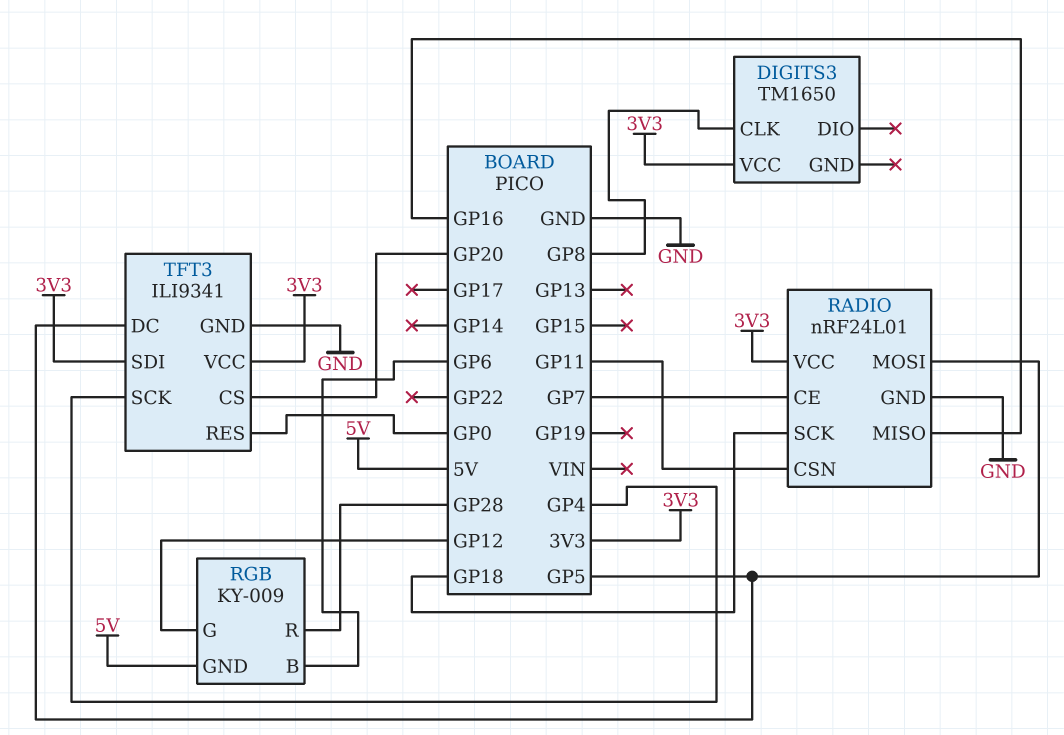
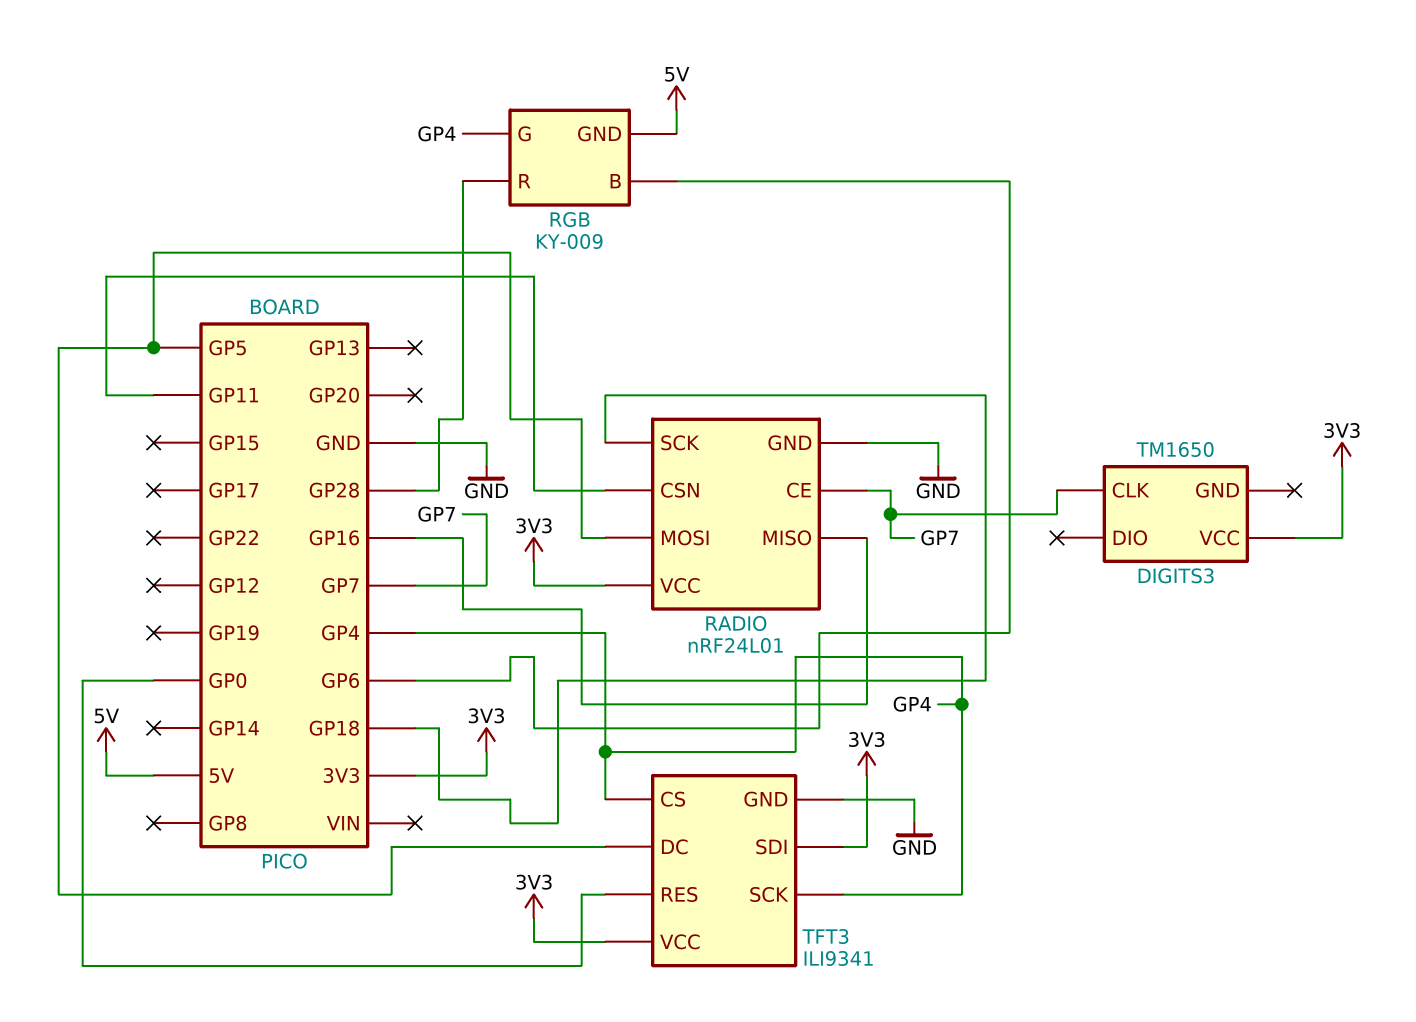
DIGITS3 pin CLK: GP8 -> GP7
RGB pin G: GP12 -> GP4
TFT3 pin CS: GP20 -> GP4

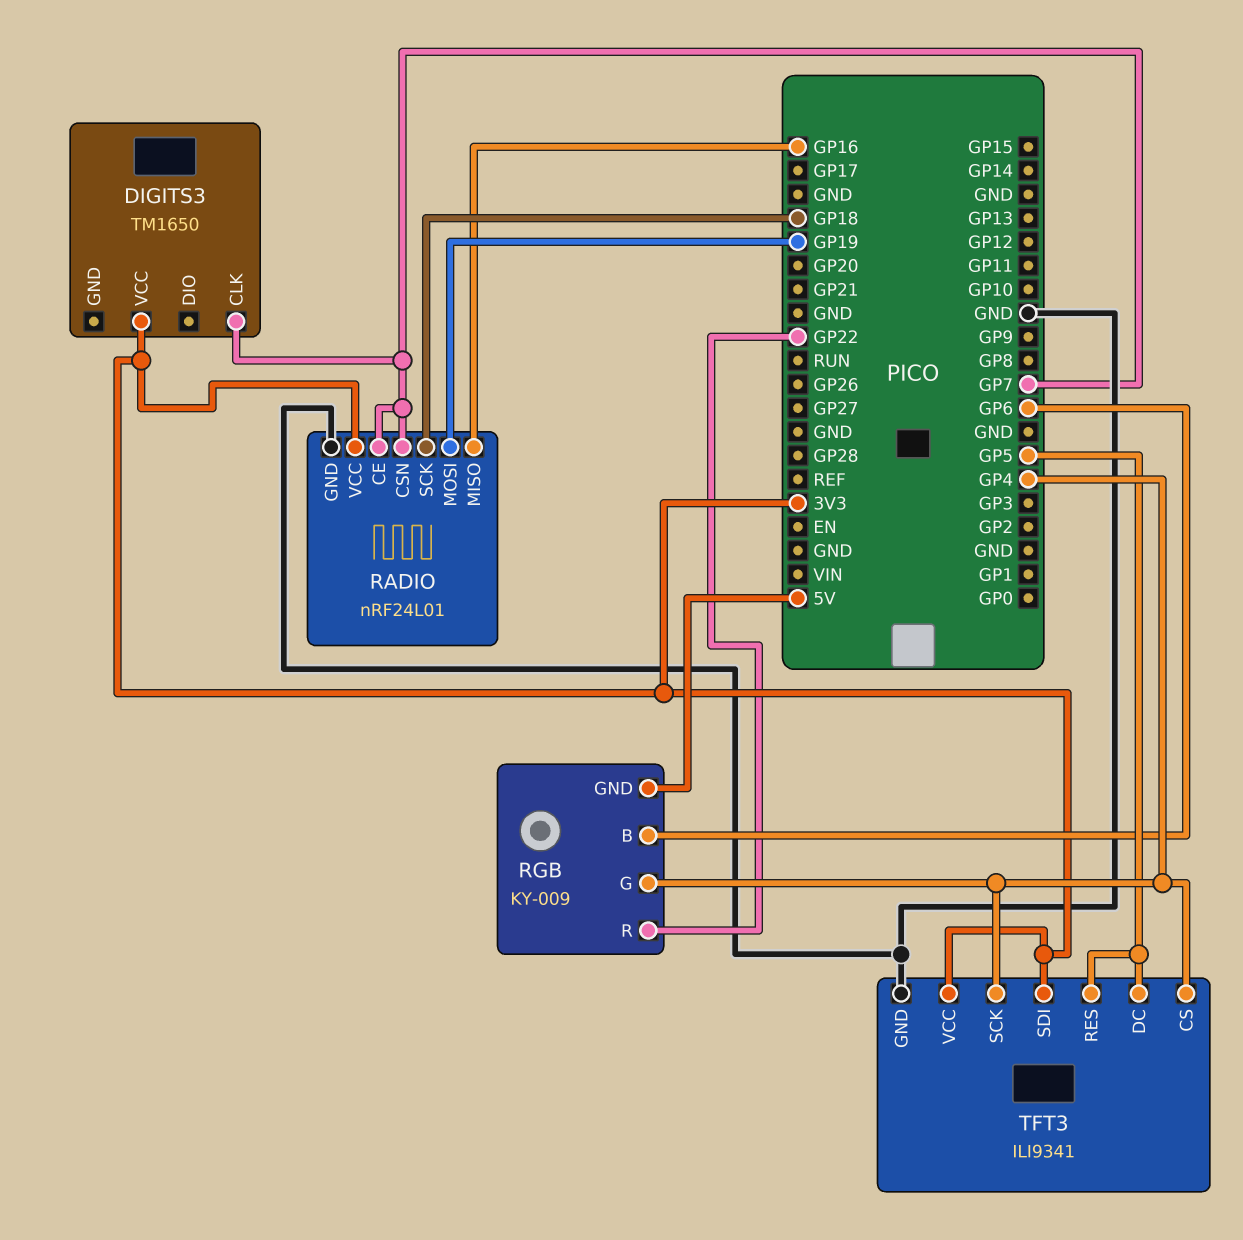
RADIO pin CSN: GP11 -> GP7
RADIO pin MOSI: GP5 -> GP19
RGB pin R: GP28 -> GP22
TFT3 pin RES: GP0 -> GP5

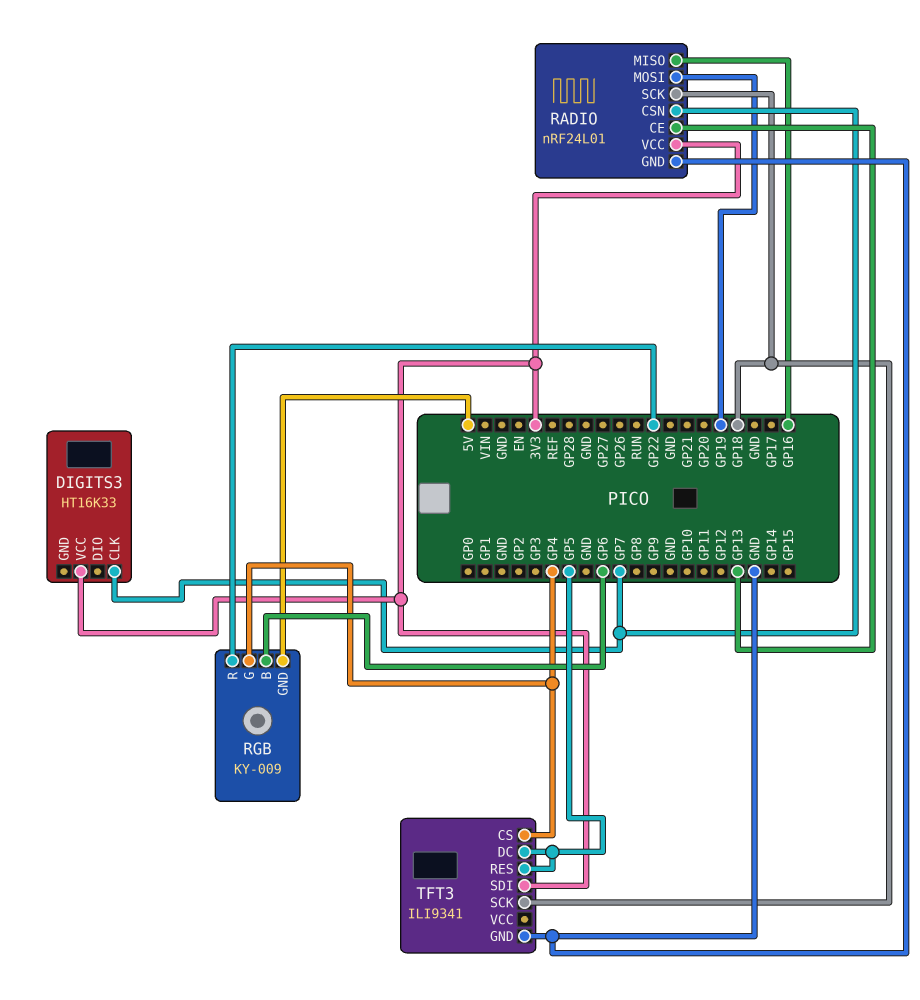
DIGITS3: TM1650 -> HT16K33
RADIO pin CE: GP7 -> GP13
TFT3 pin SCK: GP4 -> GP18
TFT3 pin VCC: 3V3 -> none

